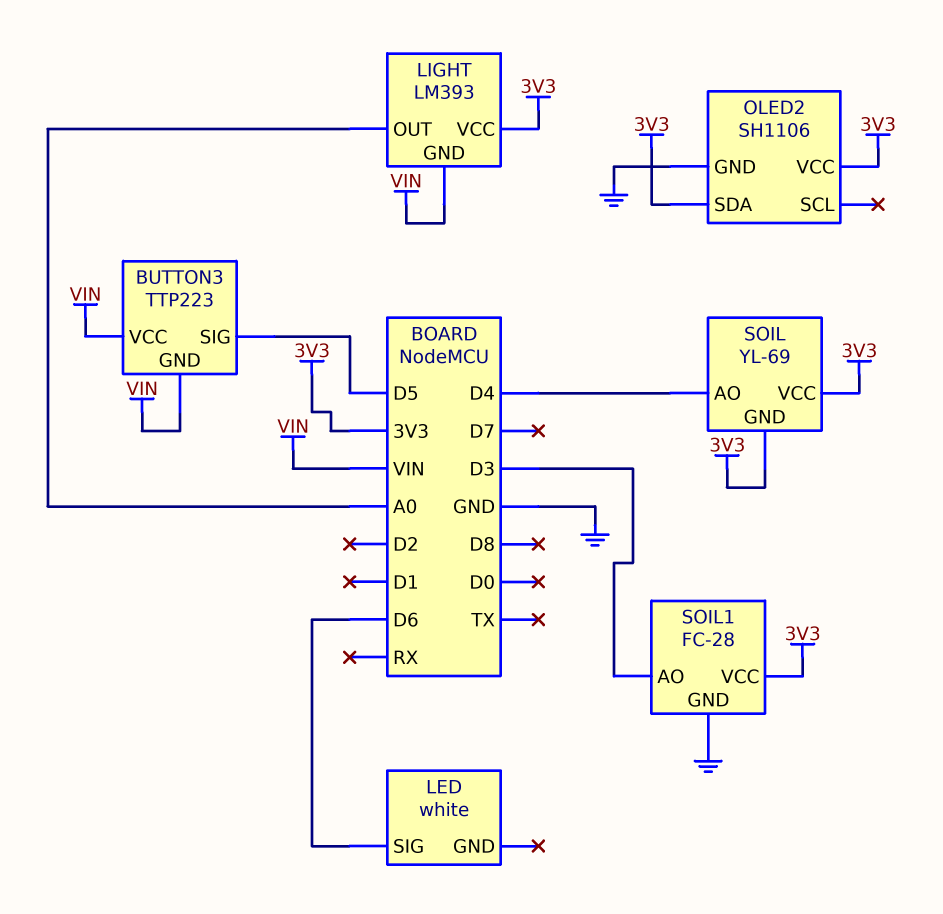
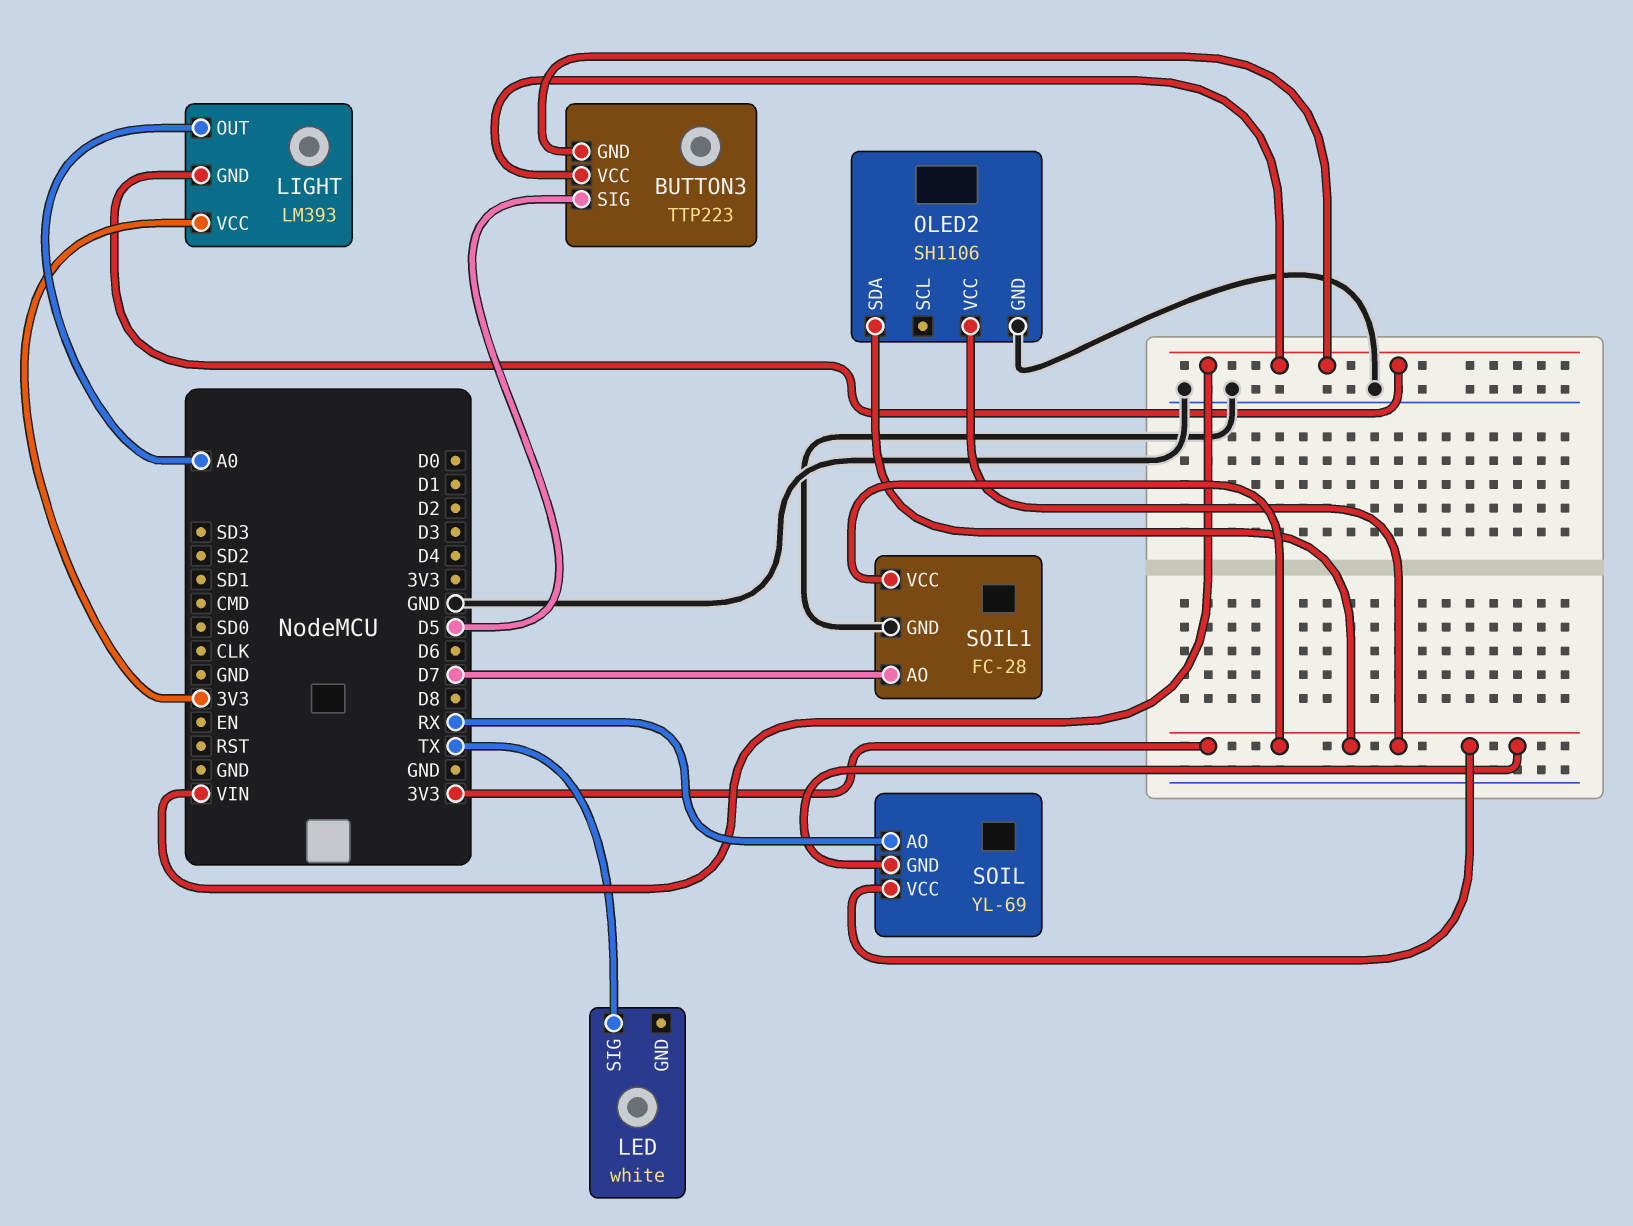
LED pin SIG: D6 -> TX
SOIL pin AO: D4 -> RX
SOIL1 pin AO: D3 -> D7

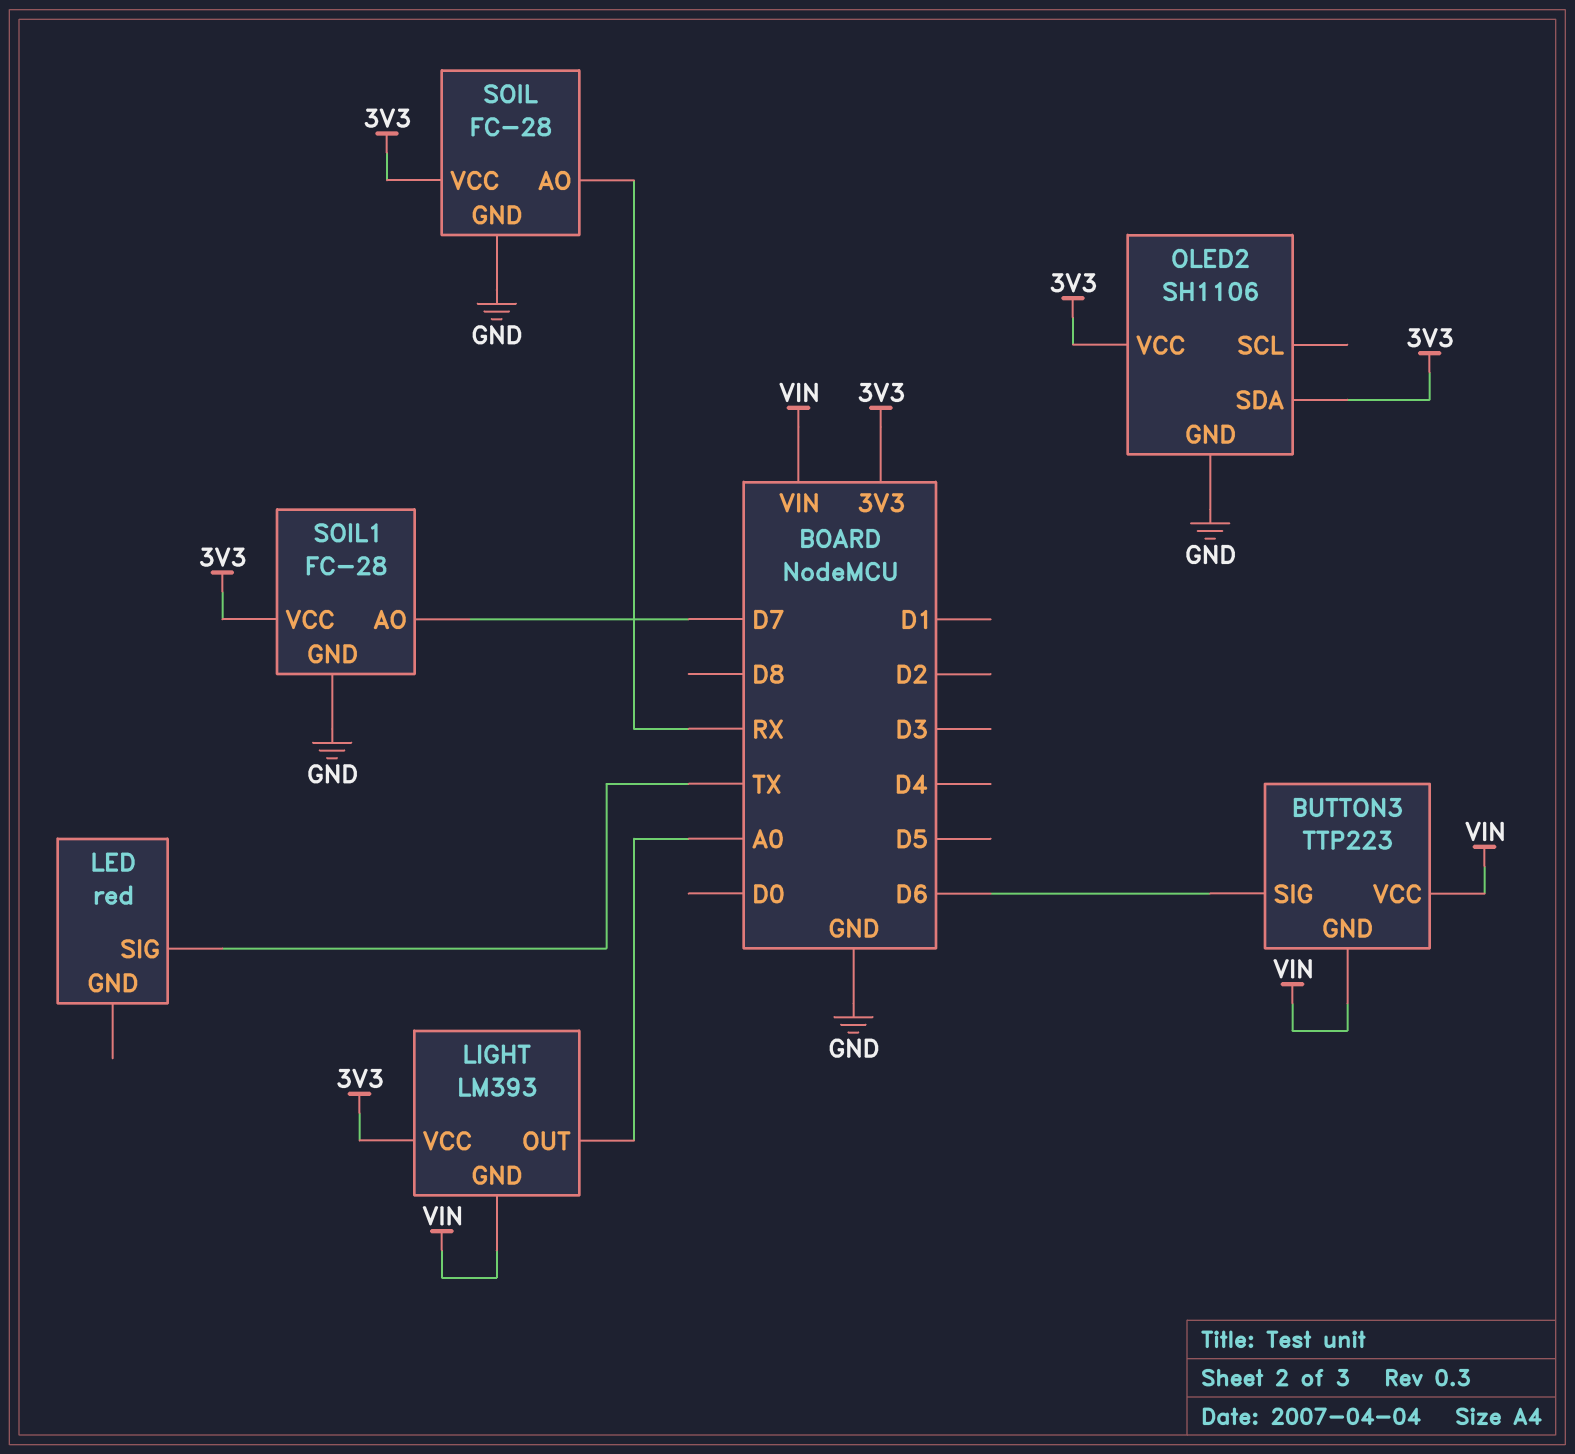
BUTTON3 pin SIG: D5 -> D6
LED: white -> red
SOIL: YL-69 -> FC-28
SOIL pin GND: 3V3 -> GND

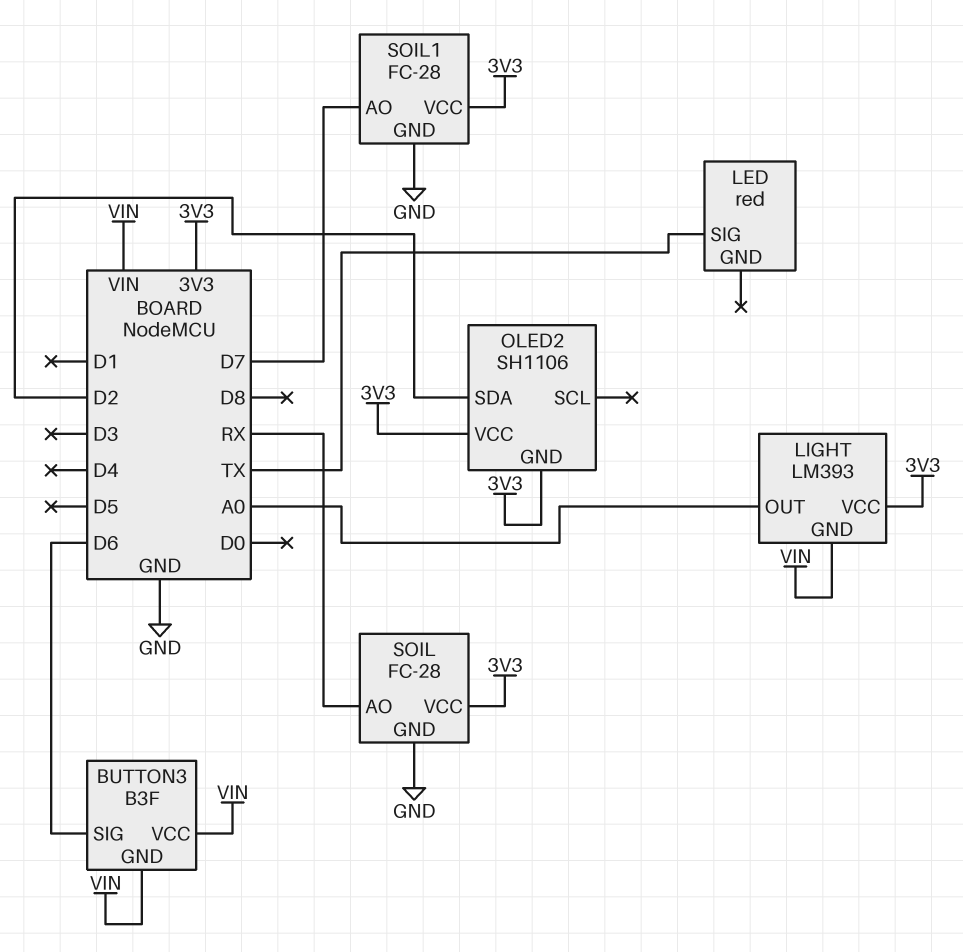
BUTTON3: TTP223 -> B3F
OLED2 pin GND: GND -> 3V3
OLED2 pin SDA: 3V3 -> D2

